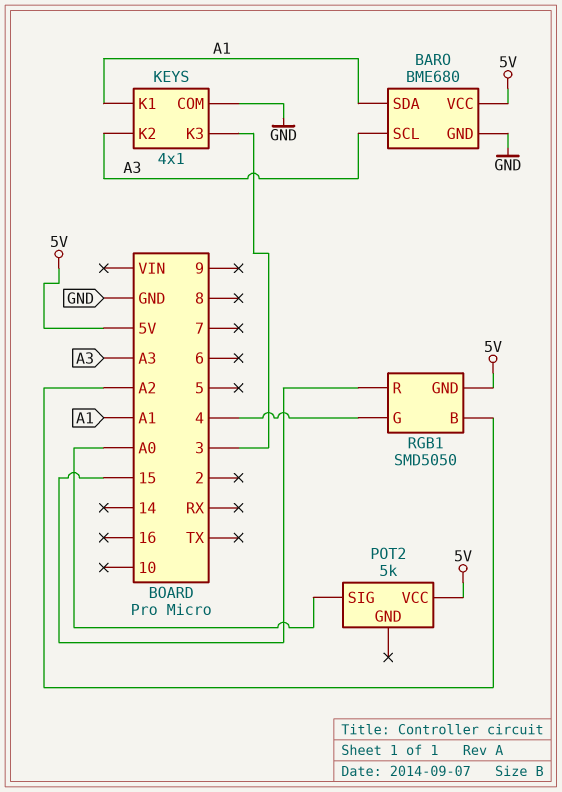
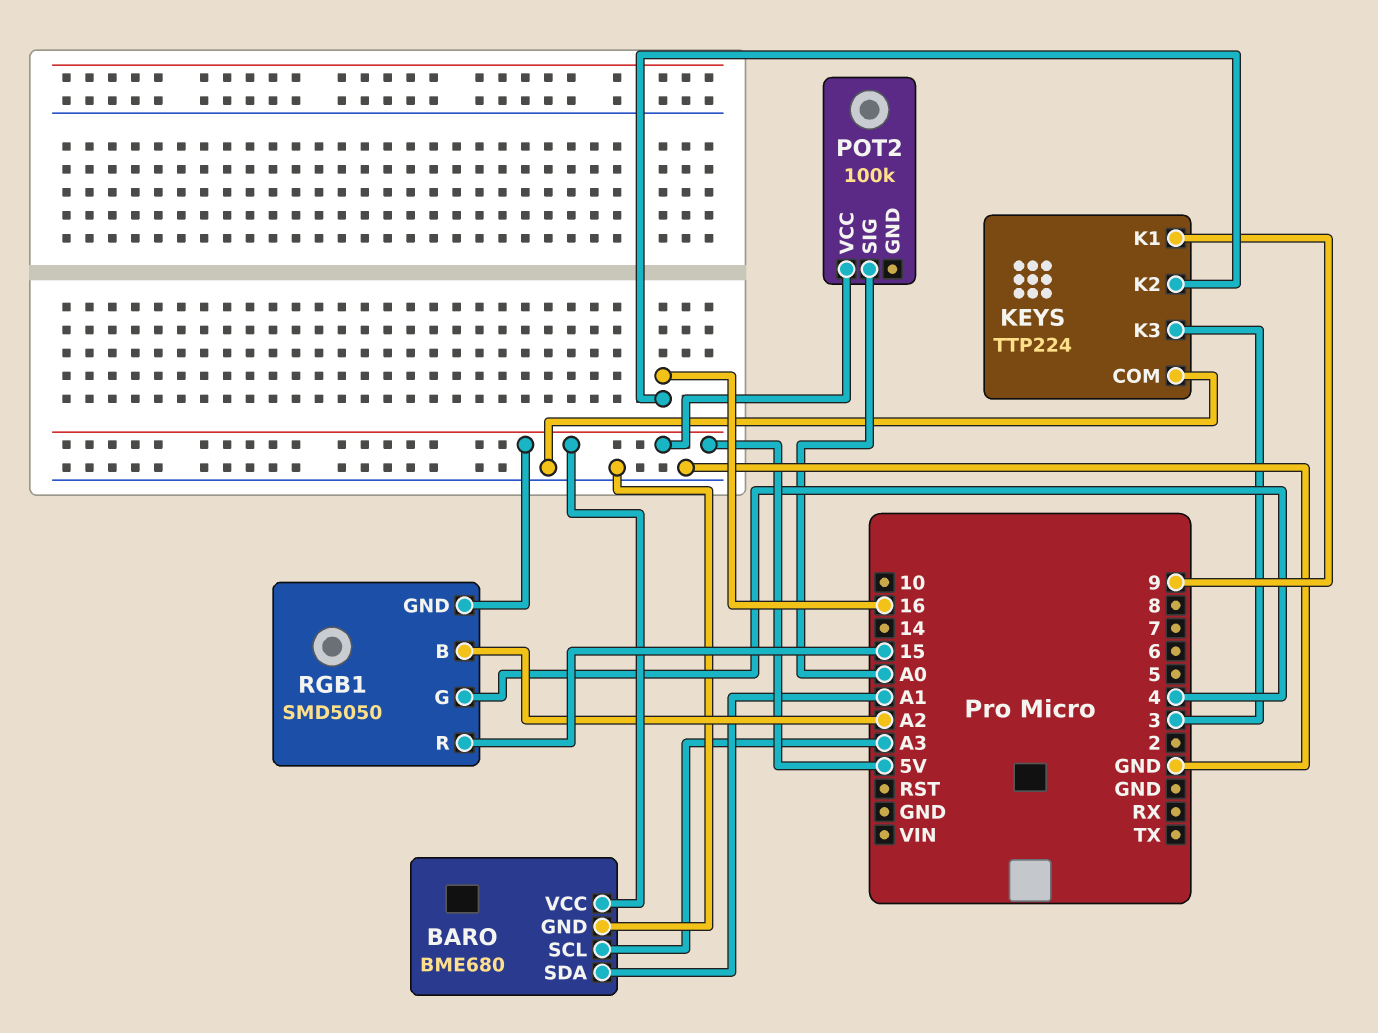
KEYS: 4x1 -> TTP224
KEYS pin K1: A1 -> 9
KEYS pin K2: A3 -> 16
POT2: 5k -> 100k

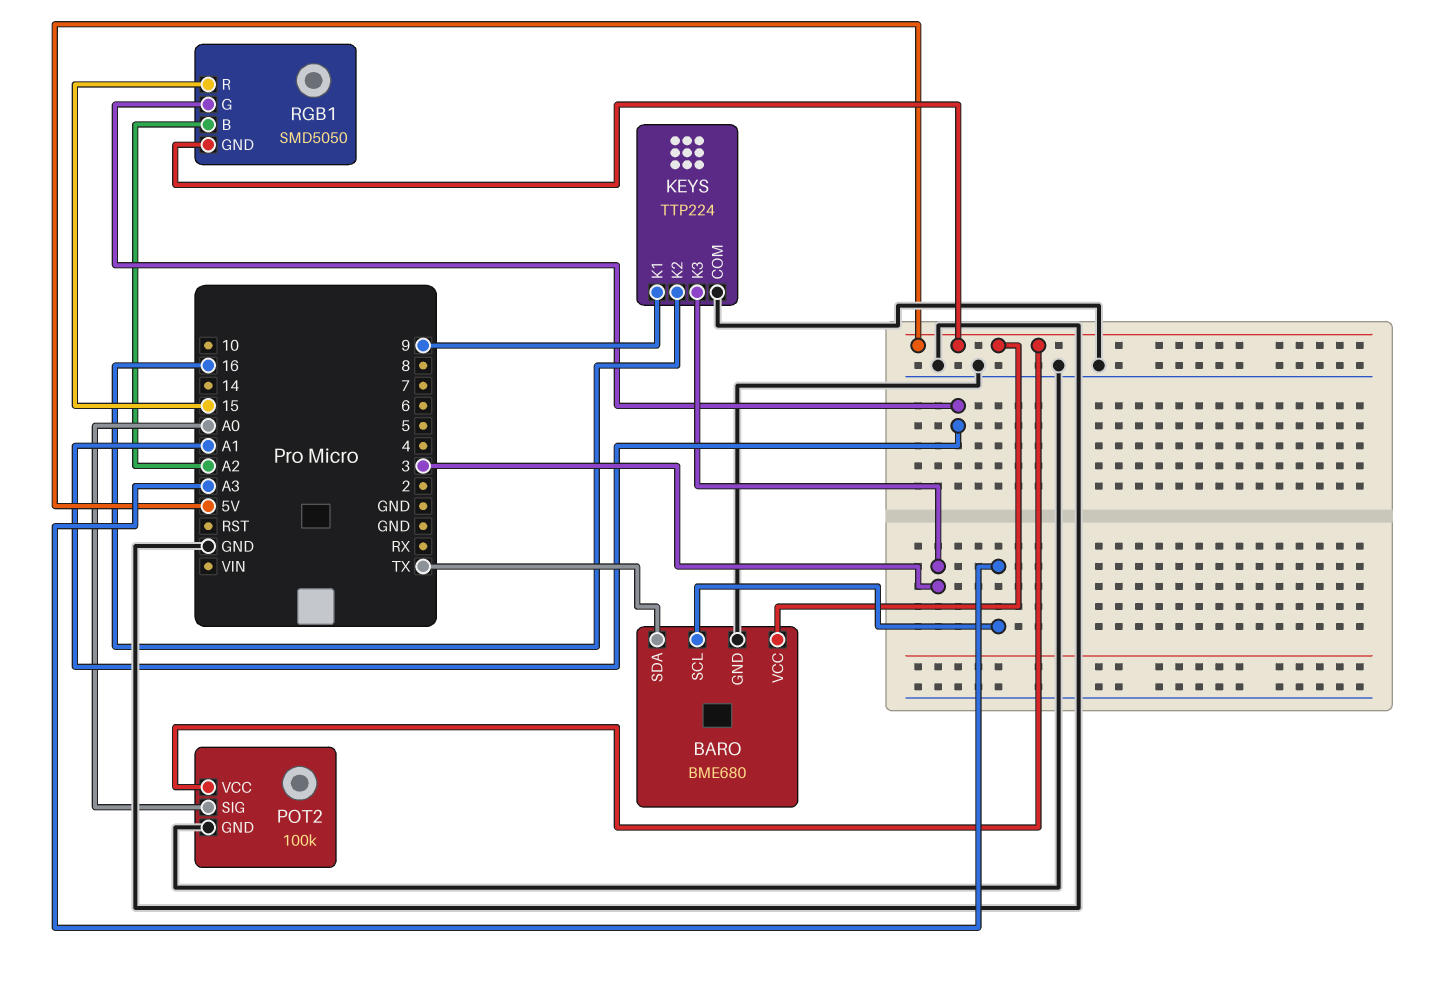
BARO pin SDA: A1 -> TX
POT2 pin GND: none -> GND
RGB1 pin G: 4 -> A1

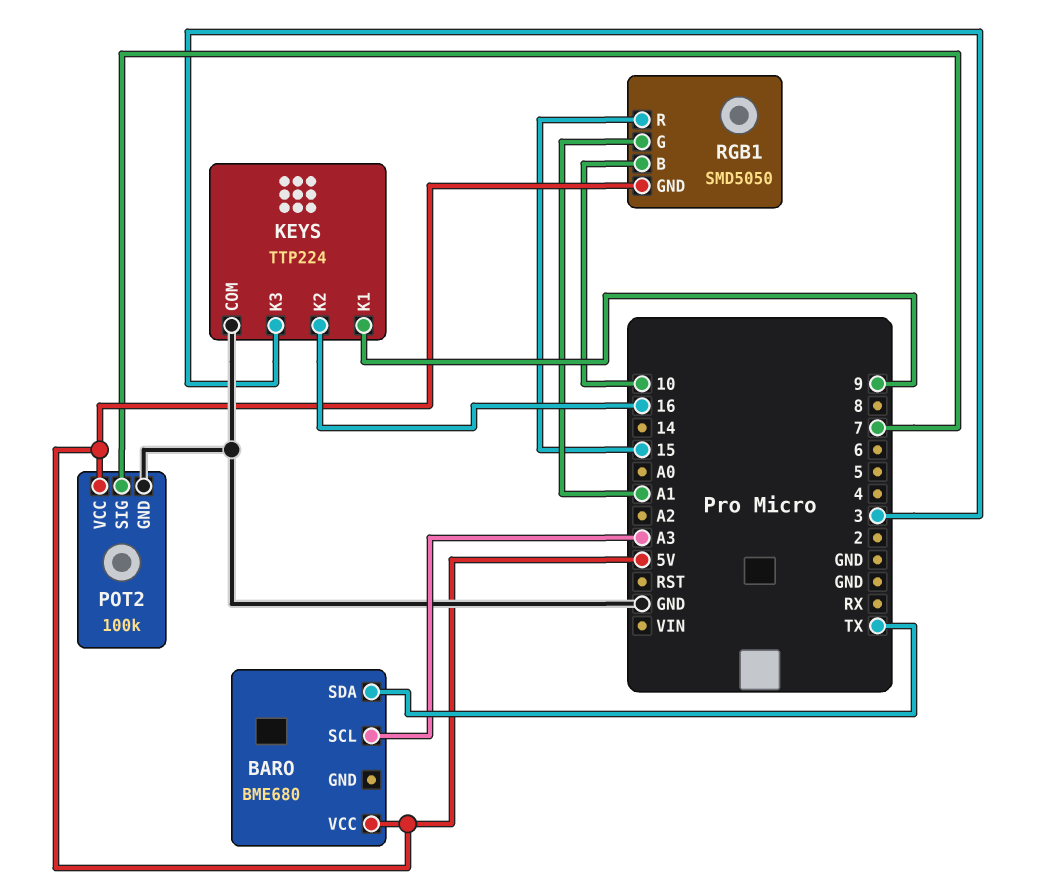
BARO pin GND: GND -> none
POT2 pin SIG: A0 -> 7
RGB1 pin B: A2 -> 10

